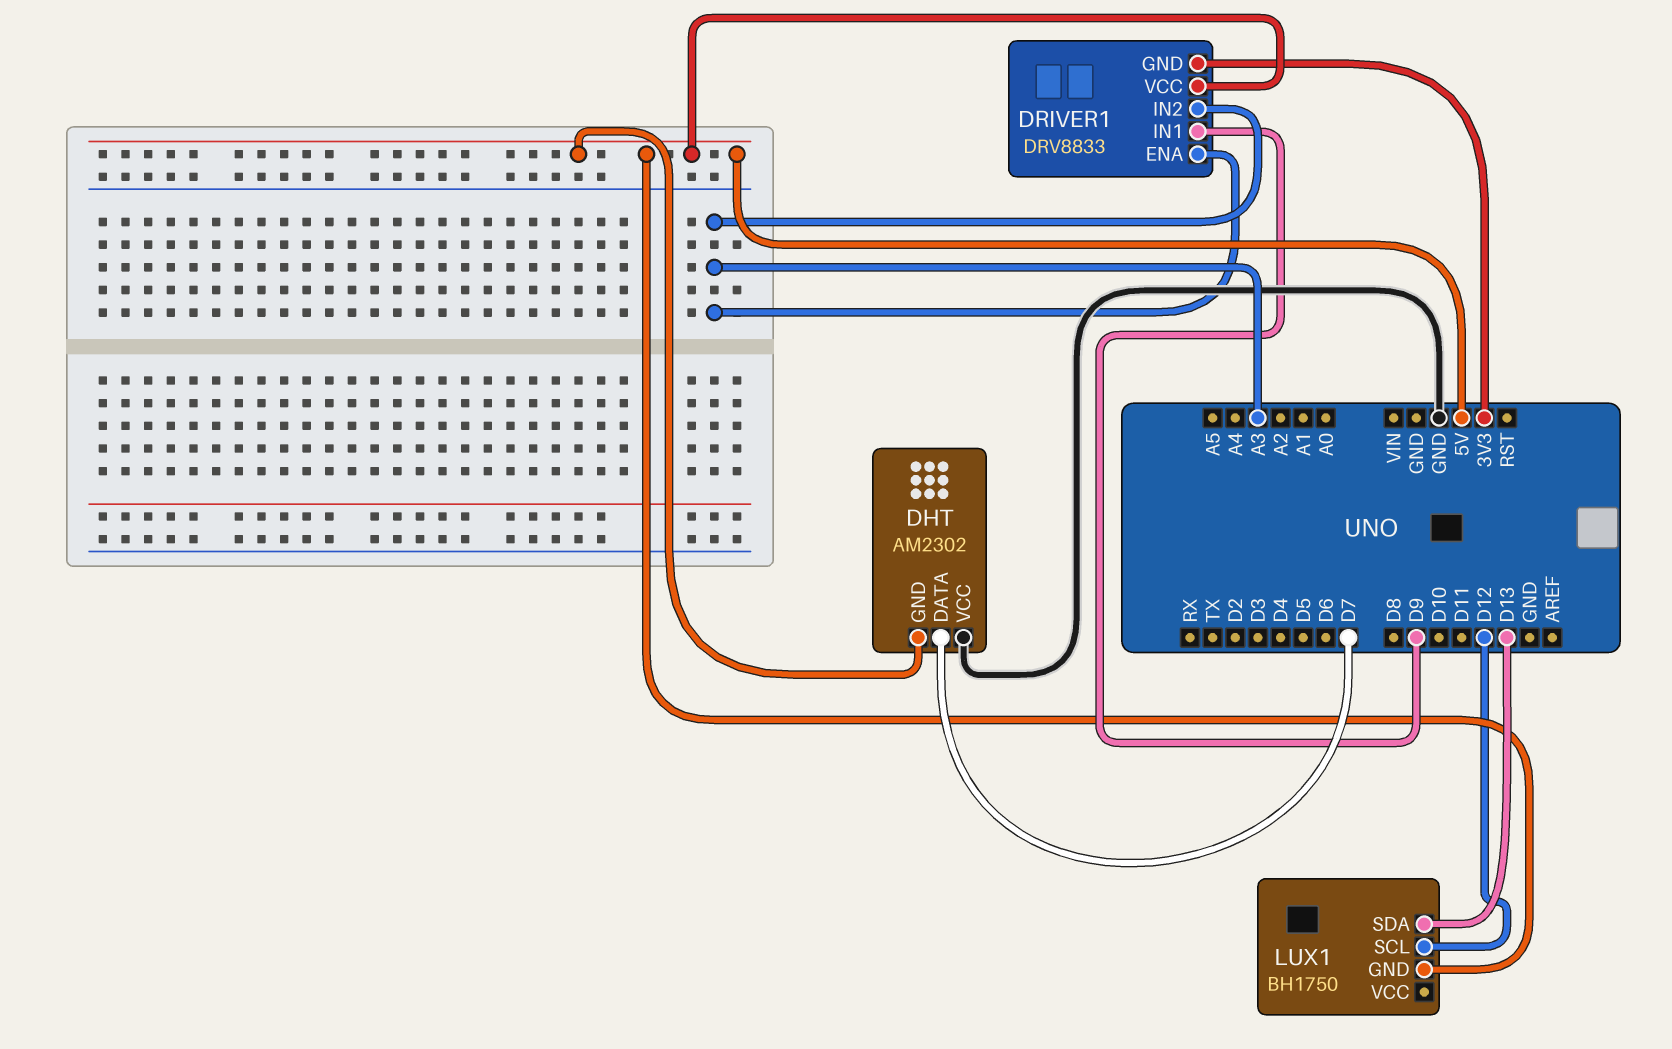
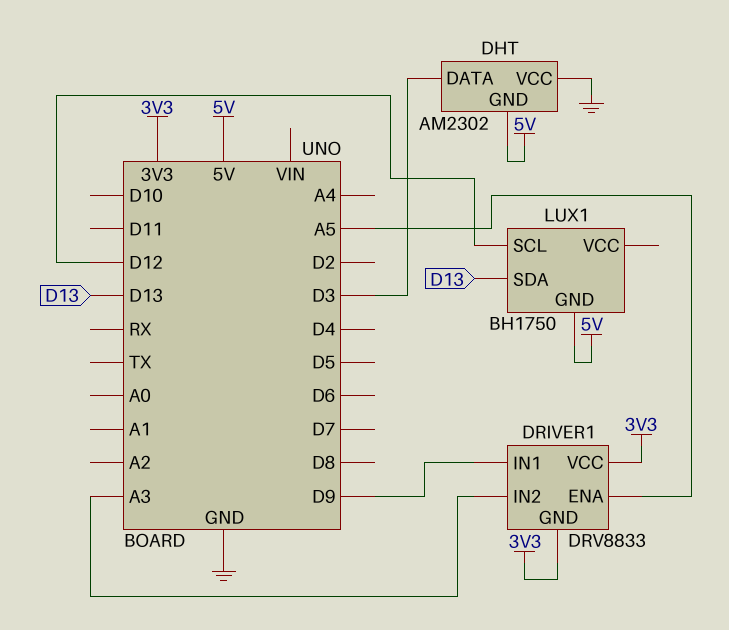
DHT pin DATA: D7 -> D3
DRIVER1 pin ENA: A3 -> A5
DRIVER1 pin VCC: 5V -> 3V3

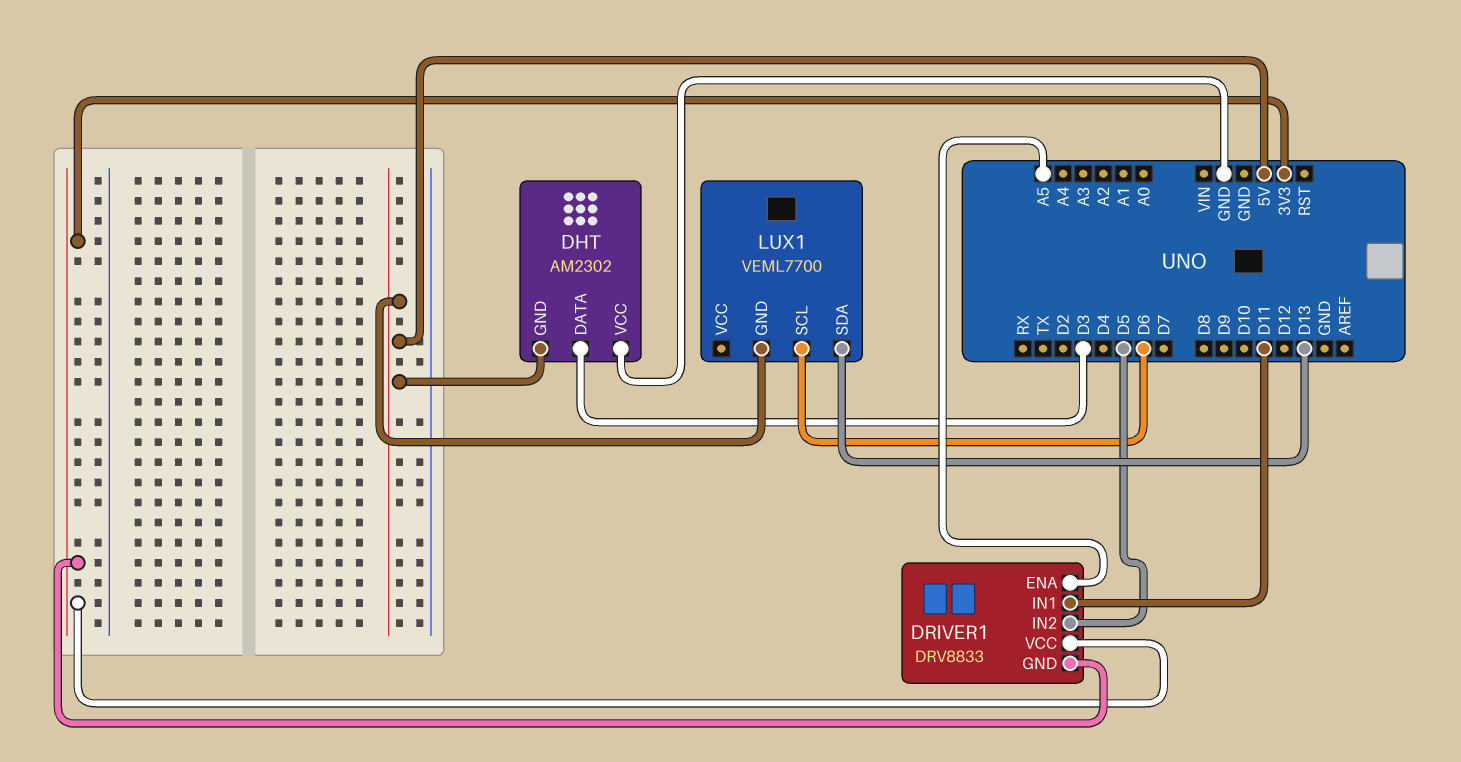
DRIVER1 pin IN1: D9 -> D11
DRIVER1 pin IN2: A3 -> D5
LUX1: BH1750 -> VEML7700
LUX1 pin SCL: D12 -> D6

